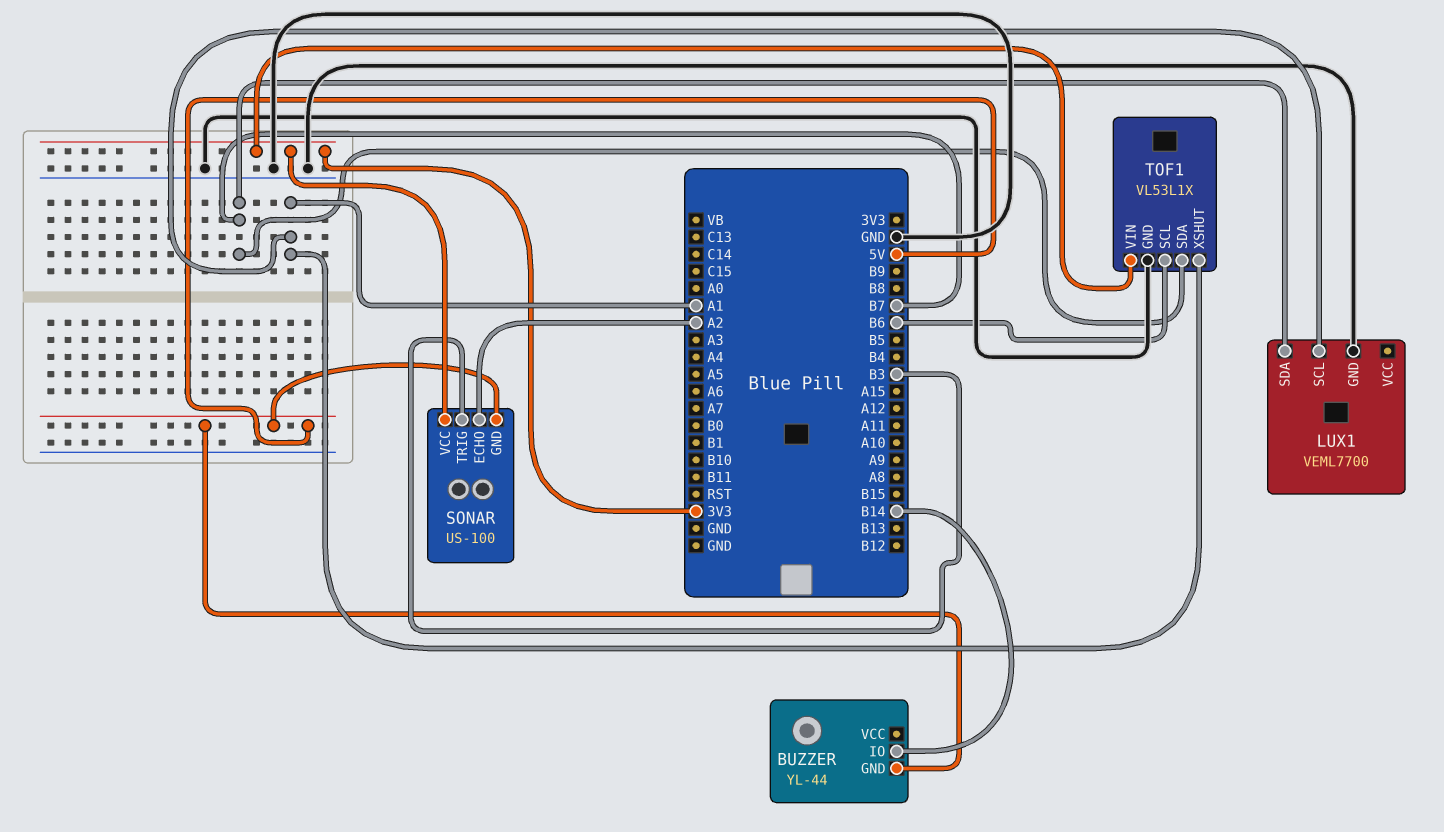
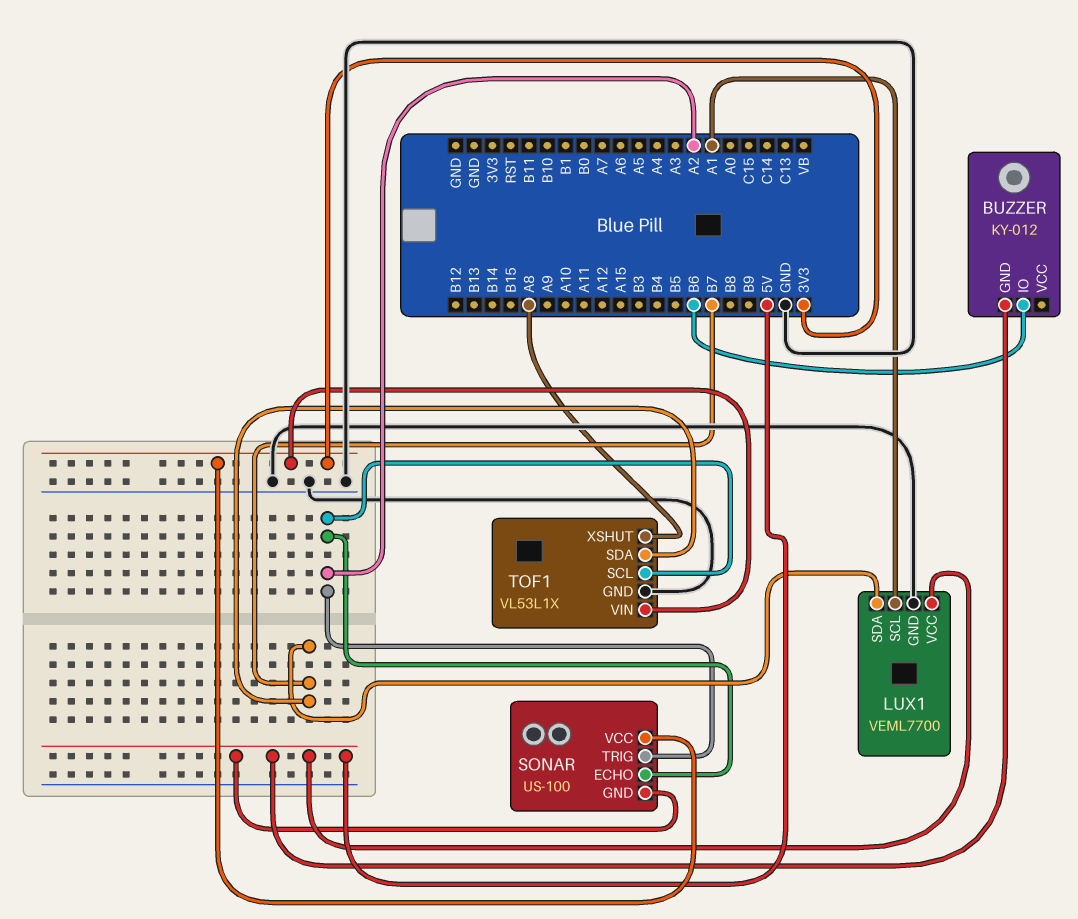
BUZZER: YL-44 -> KY-012
BUZZER pin IO: B14 -> B6
LUX1 pin VCC: none -> 5V
SONAR pin TRIG: B3 -> A2
TOF1 pin SCL: B6 -> A2
TOF1 pin XSHUT: A1 -> A8

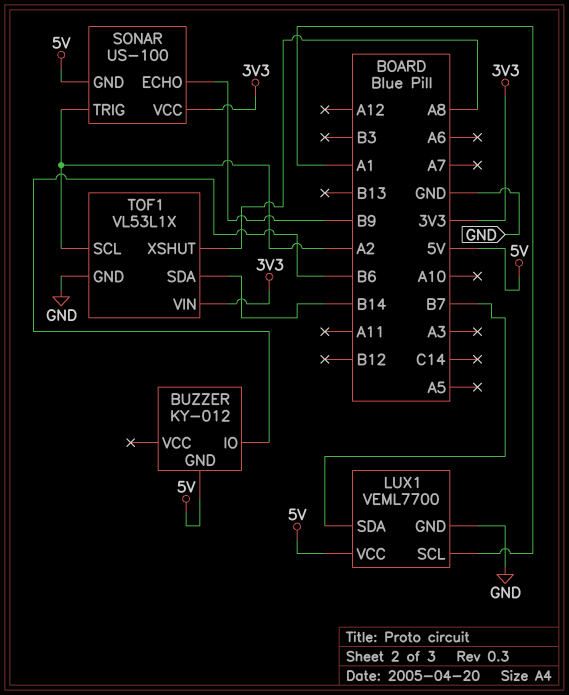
SONAR pin ECHO: A2 -> B9
TOF1 pin SDA: B7 -> B14

